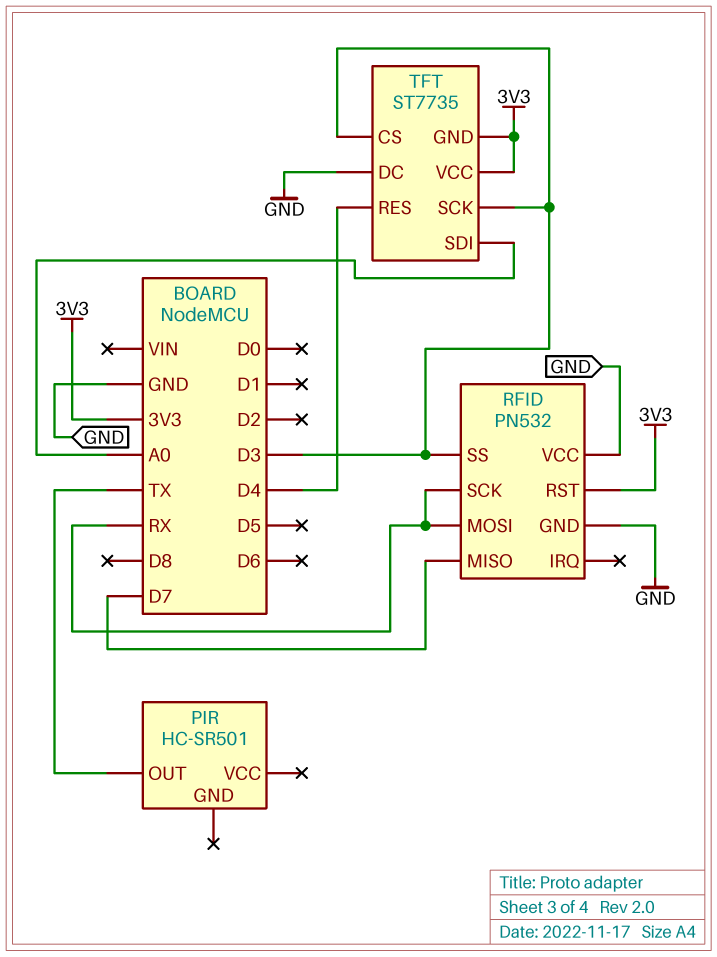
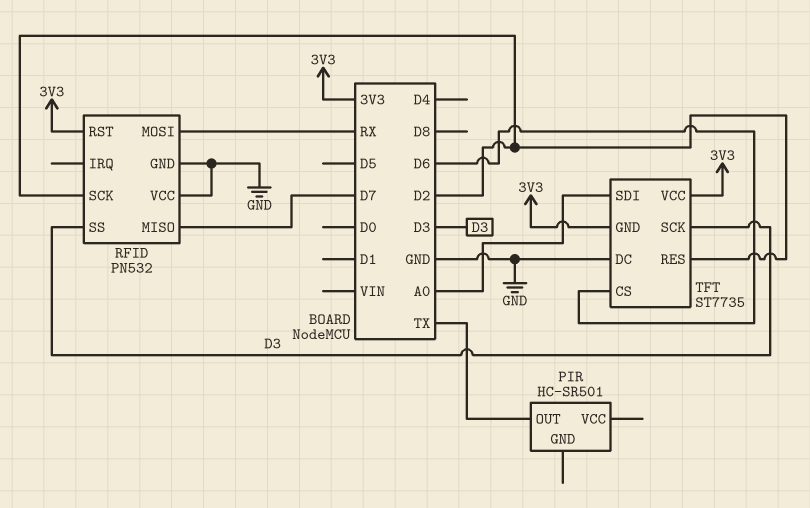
RFID pin SCK: RX -> D2
TFT pin CS: D3 -> D6
TFT pin RES: D4 -> D2

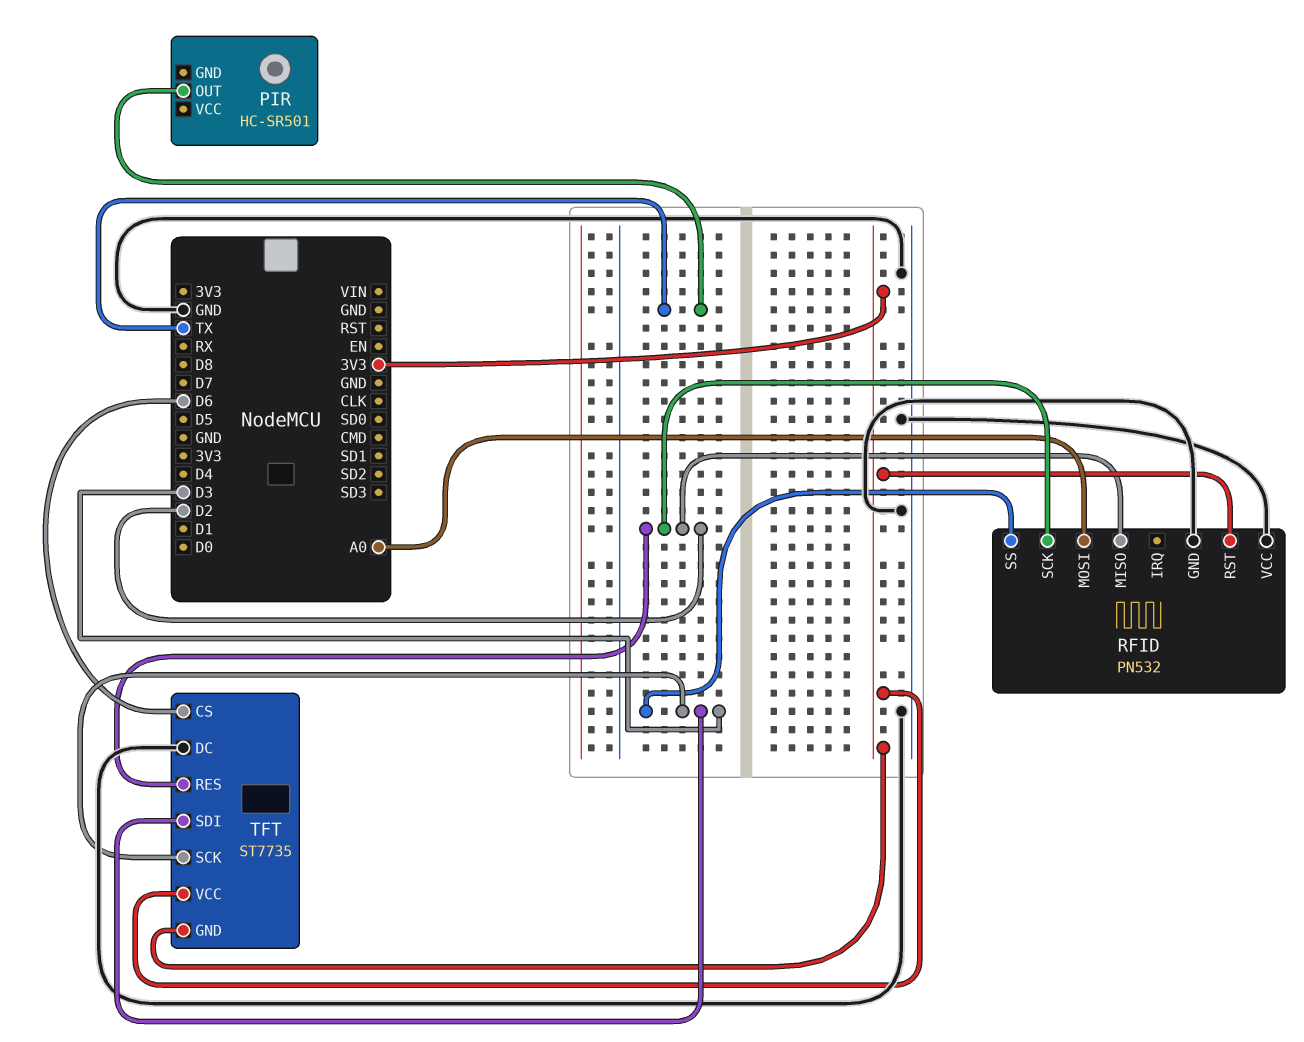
RFID pin MISO: D7 -> D2
RFID pin MOSI: RX -> A0
TFT pin SDI: A0 -> D3

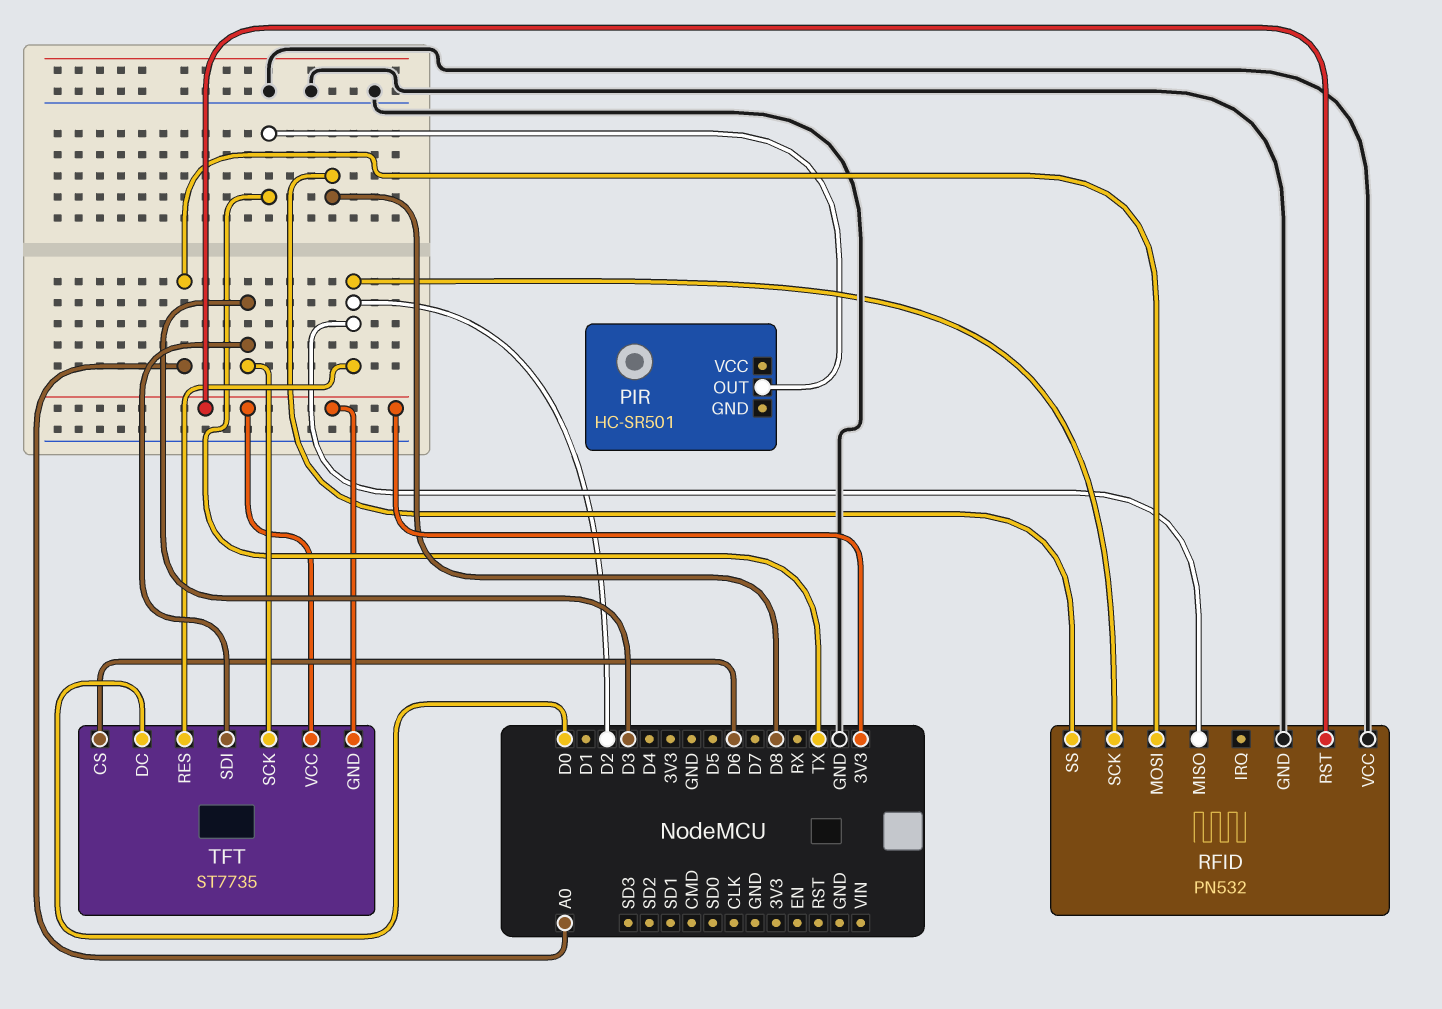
RFID pin SS: D3 -> D8
TFT pin DC: GND -> D0

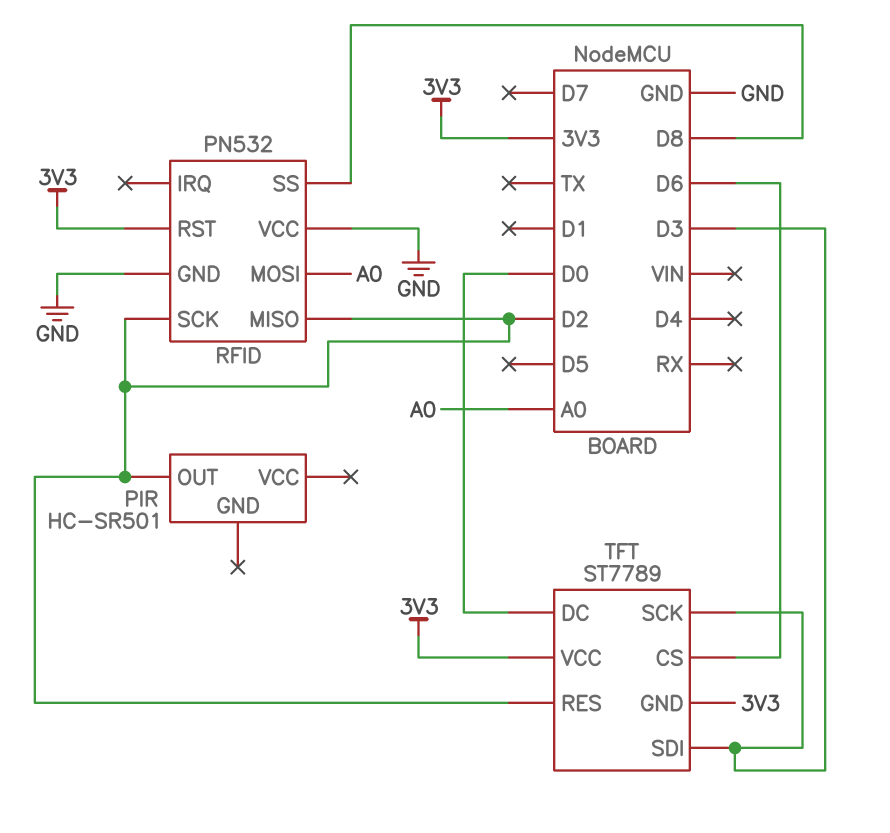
PIR pin OUT: TX -> D2
TFT: ST7735 -> ST7789

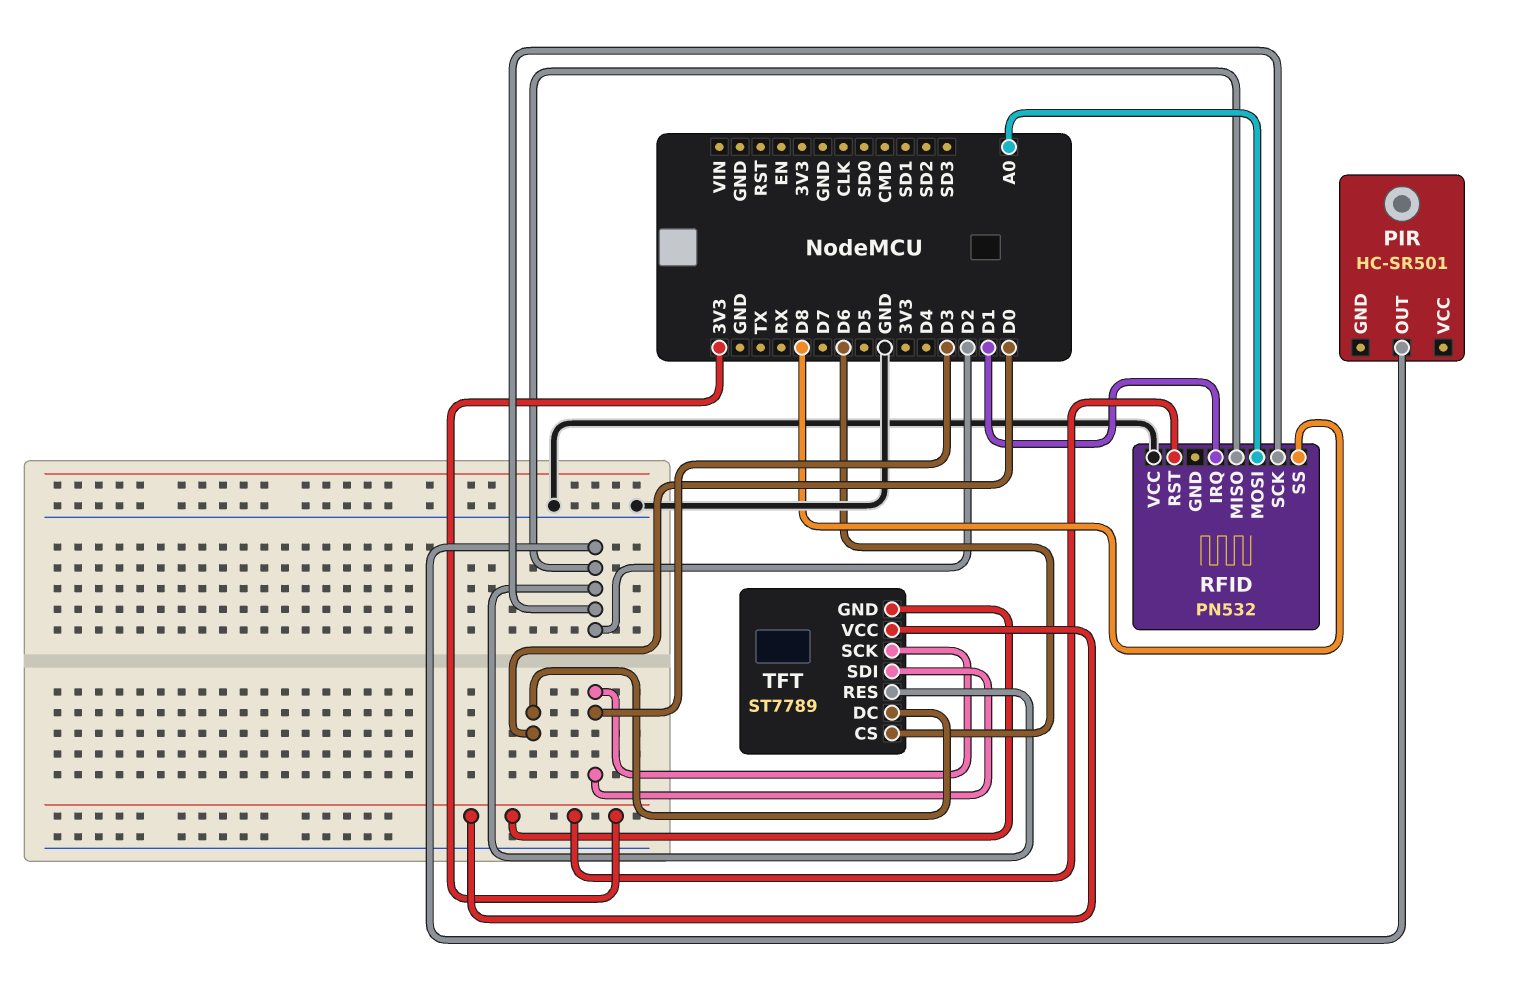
RFID pin GND: GND -> none
RFID pin IRQ: none -> D1

